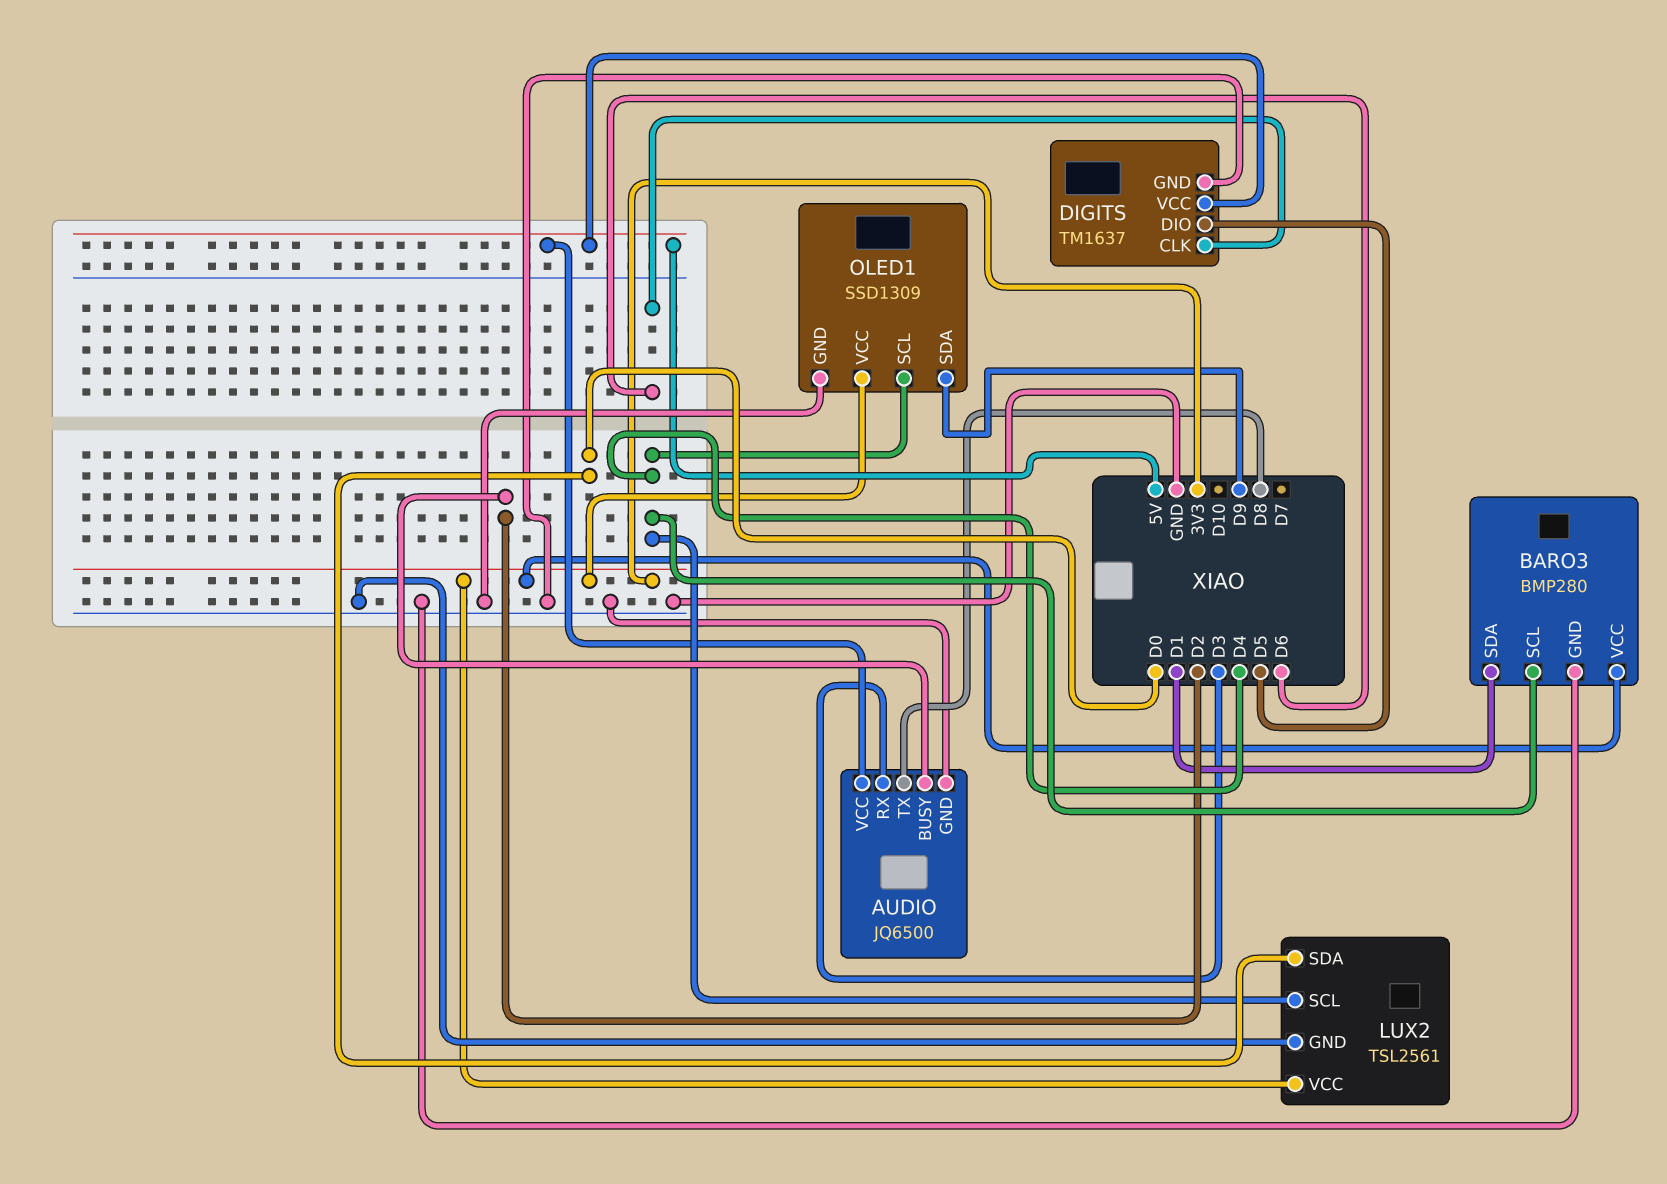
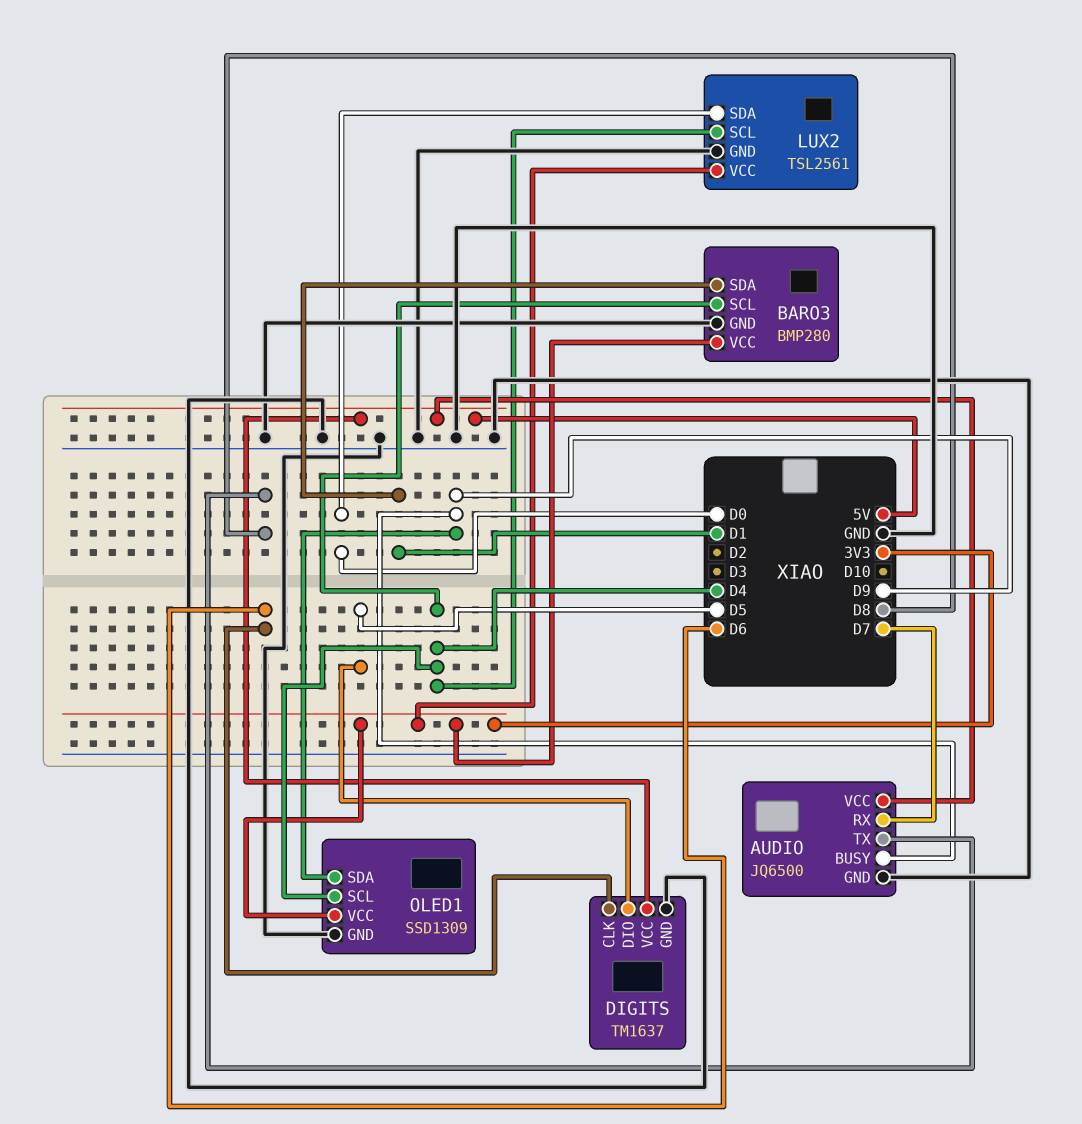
AUDIO pin BUSY: D2 -> D9
AUDIO pin RX: D3 -> D7

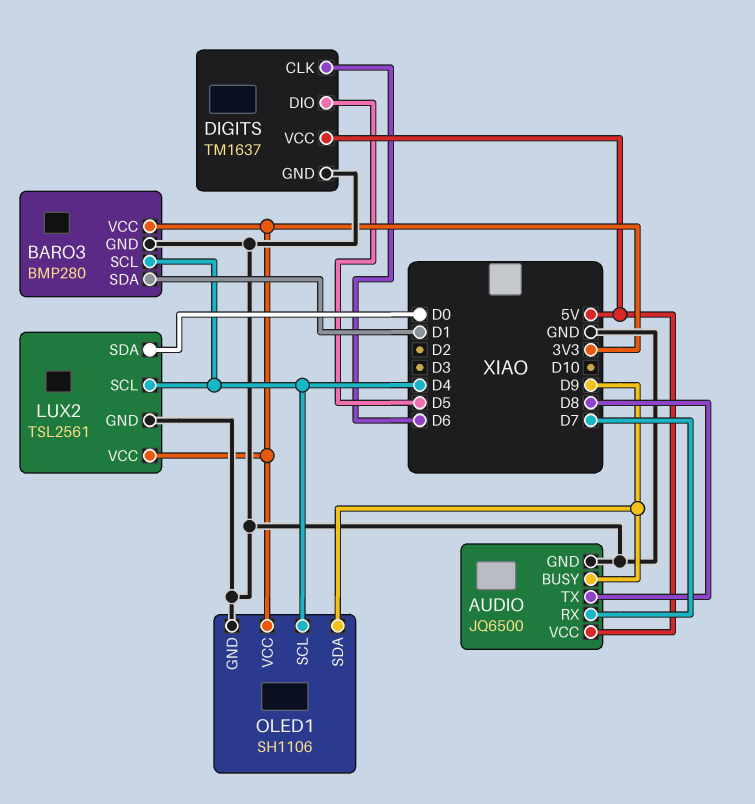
OLED1: SSD1309 -> SH1106

